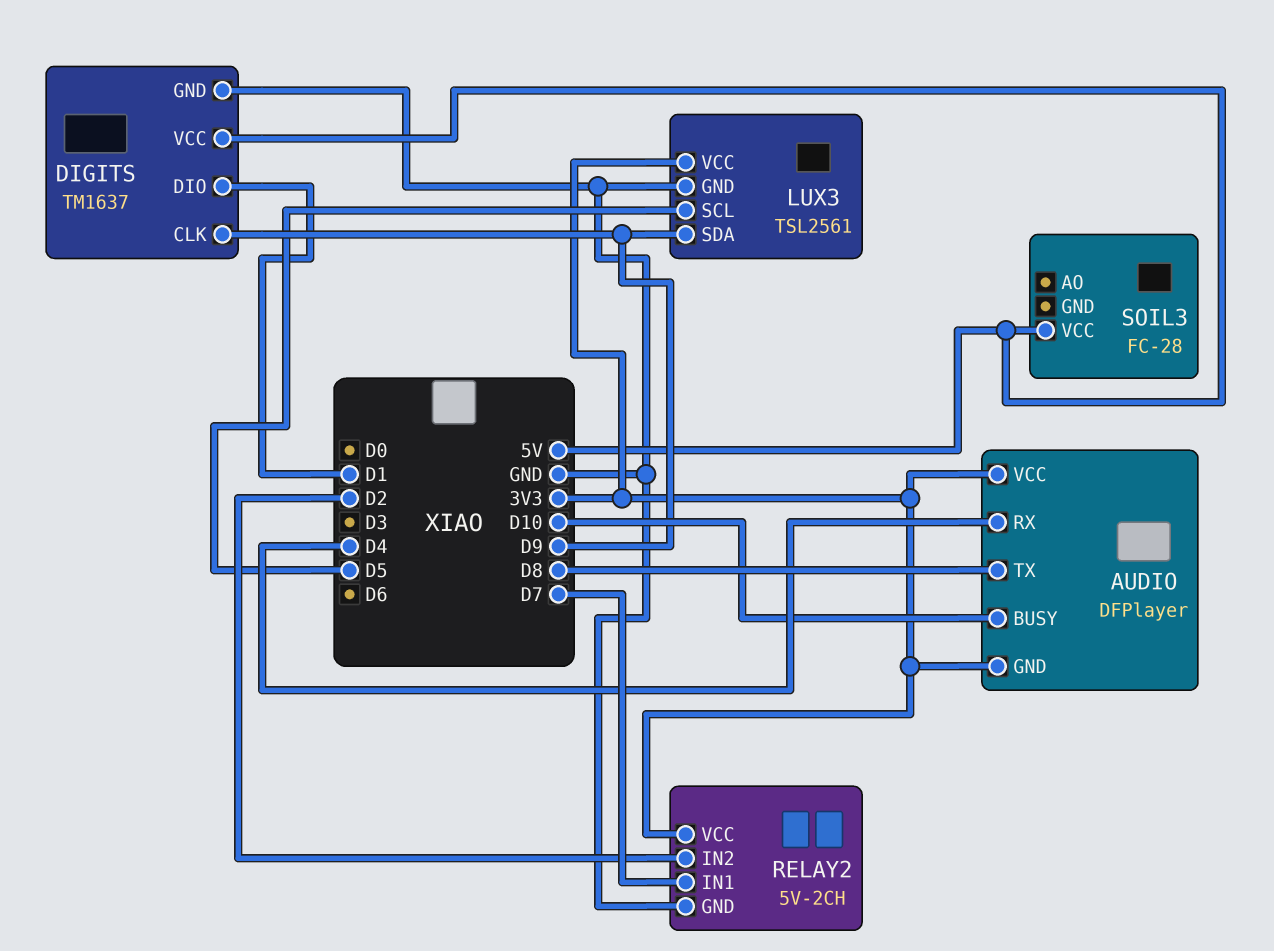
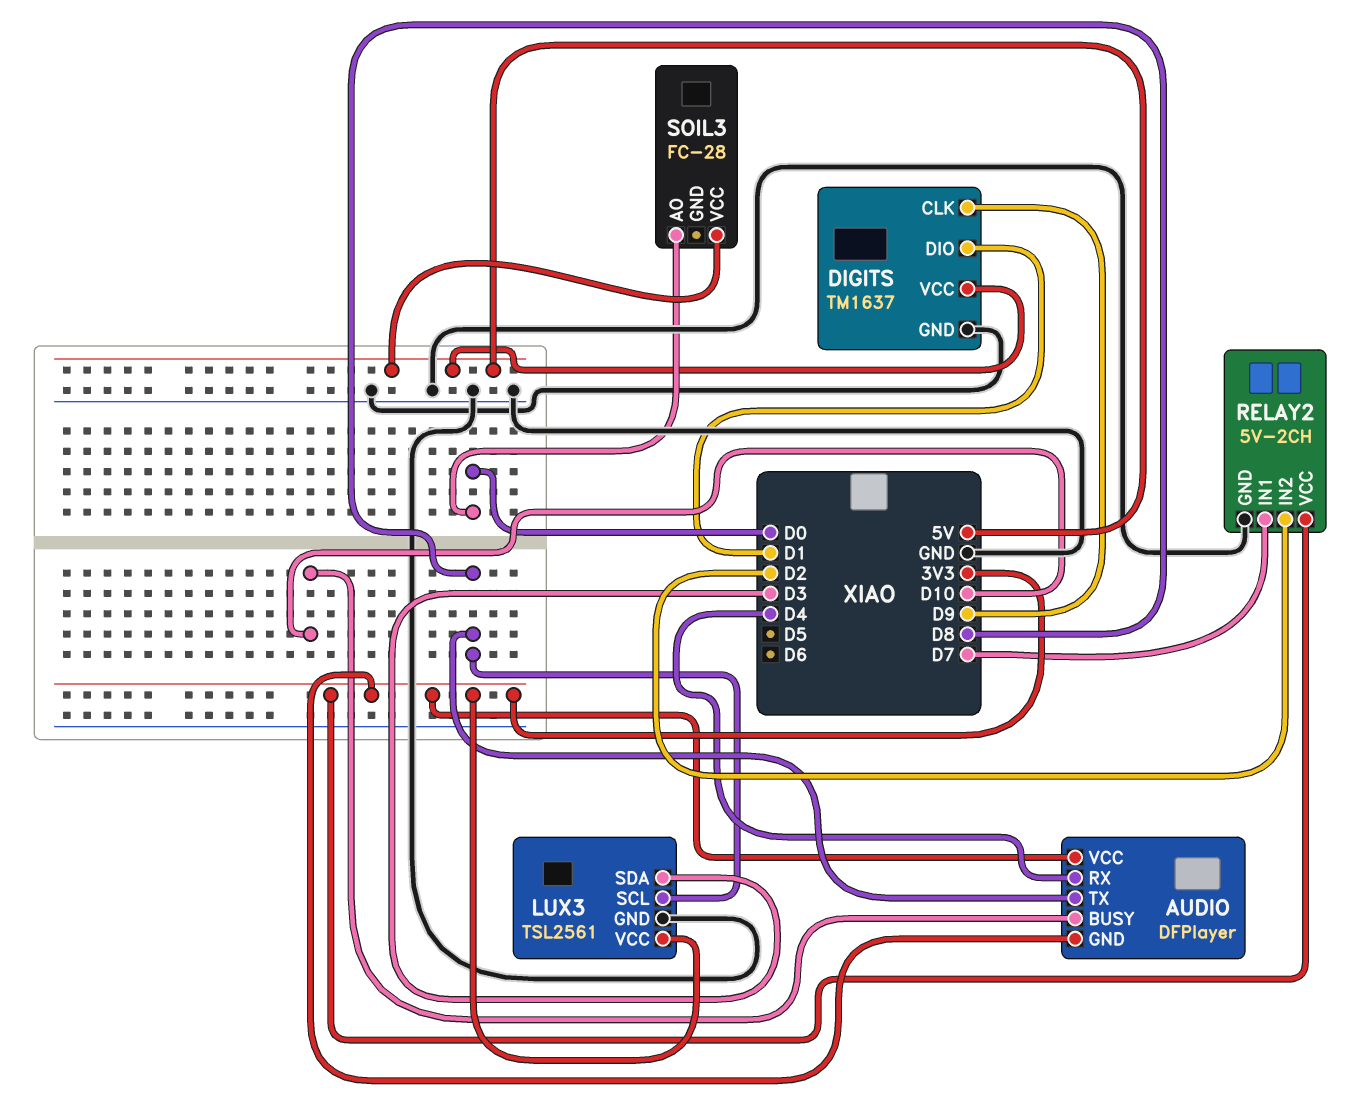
LUX3 pin SCL: D5 -> D8
LUX3 pin SDA: D9 -> D3
SOIL3 pin AO: none -> D0

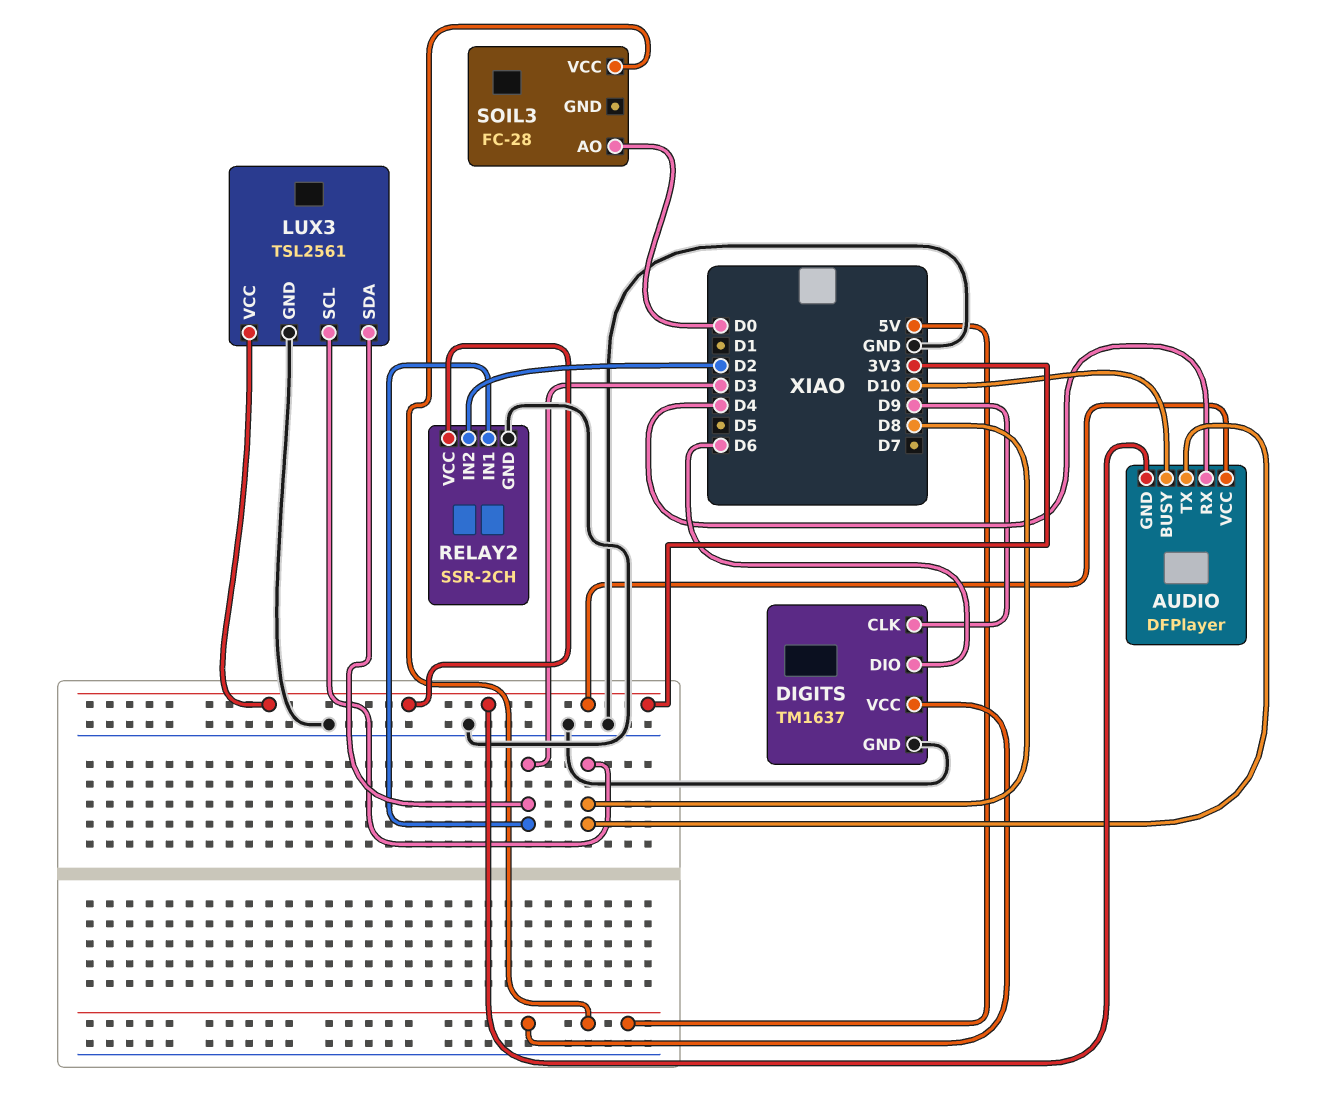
DIGITS pin DIO: D1 -> D6
RELAY2: 5V-2CH -> SSR-2CH
RELAY2 pin IN1: D7 -> D3

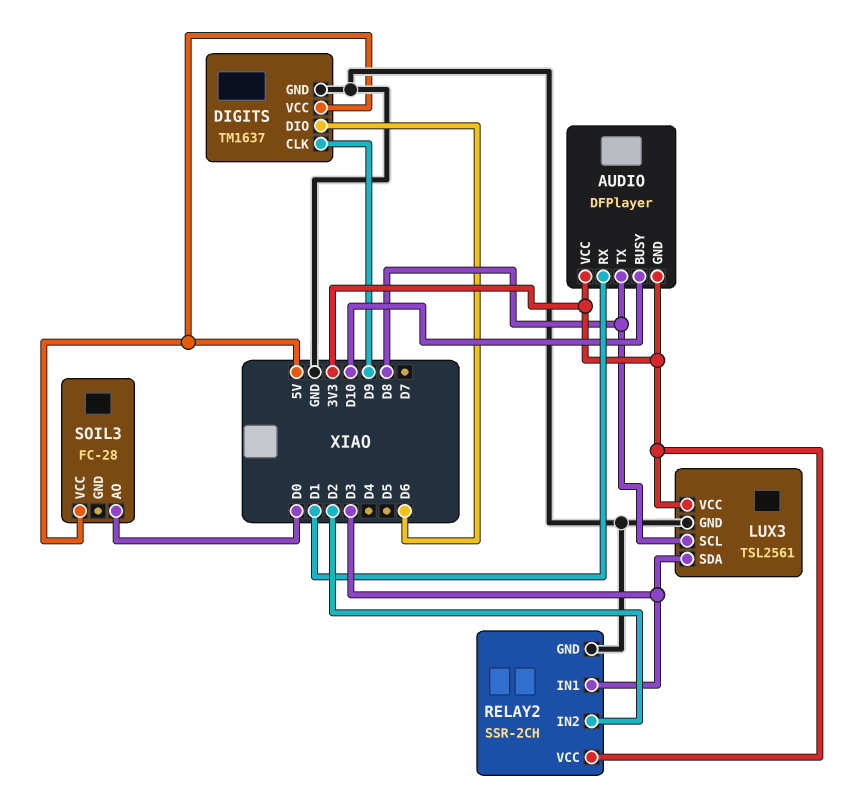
AUDIO pin RX: D4 -> D1

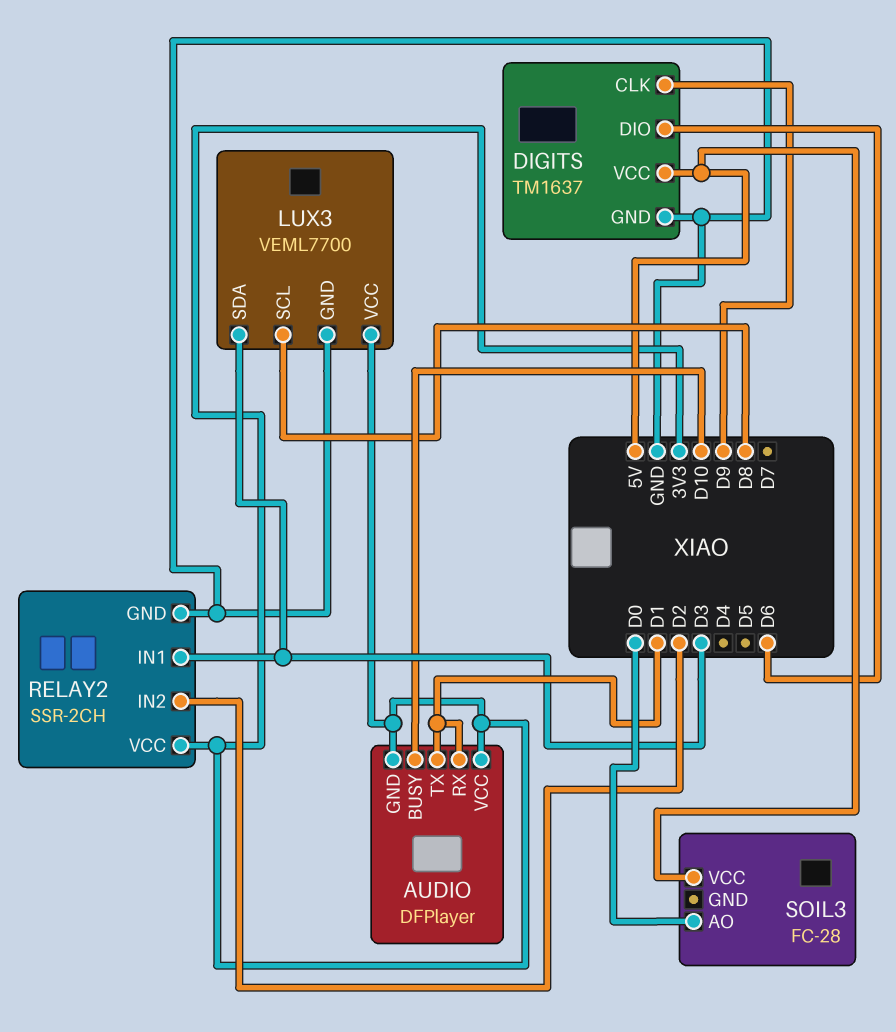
AUDIO pin TX: D8 -> D1
LUX3: TSL2561 -> VEML7700

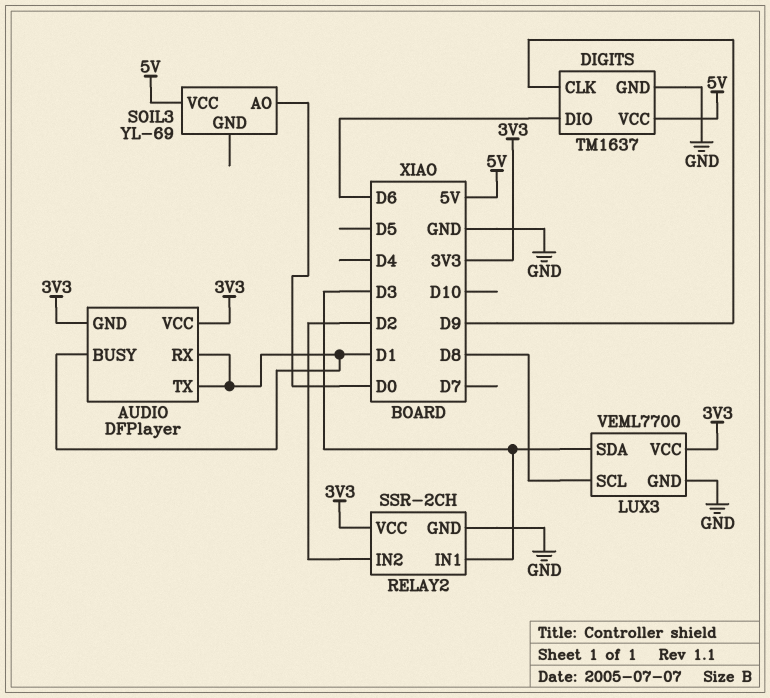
AUDIO pin BUSY: D10 -> D1
SOIL3: FC-28 -> YL-69

